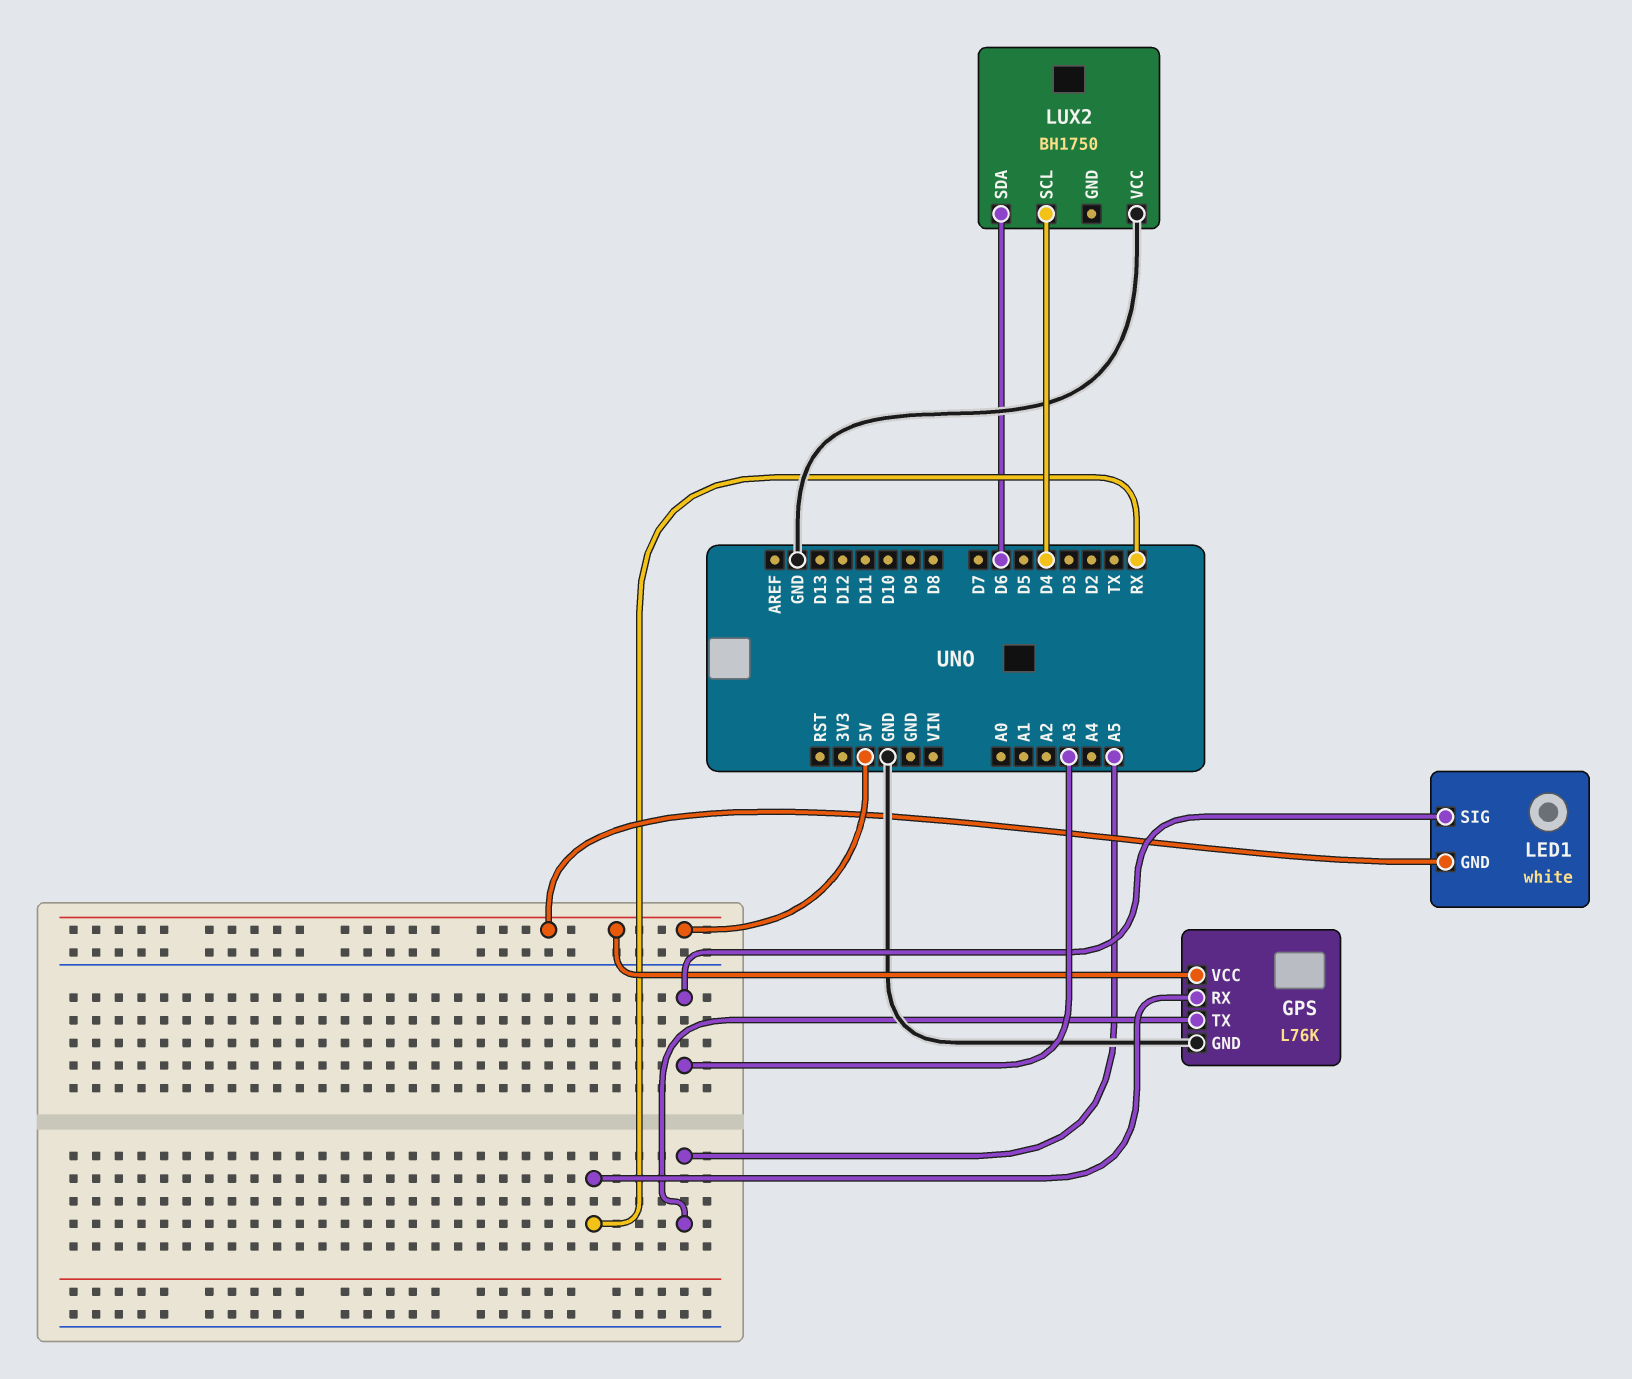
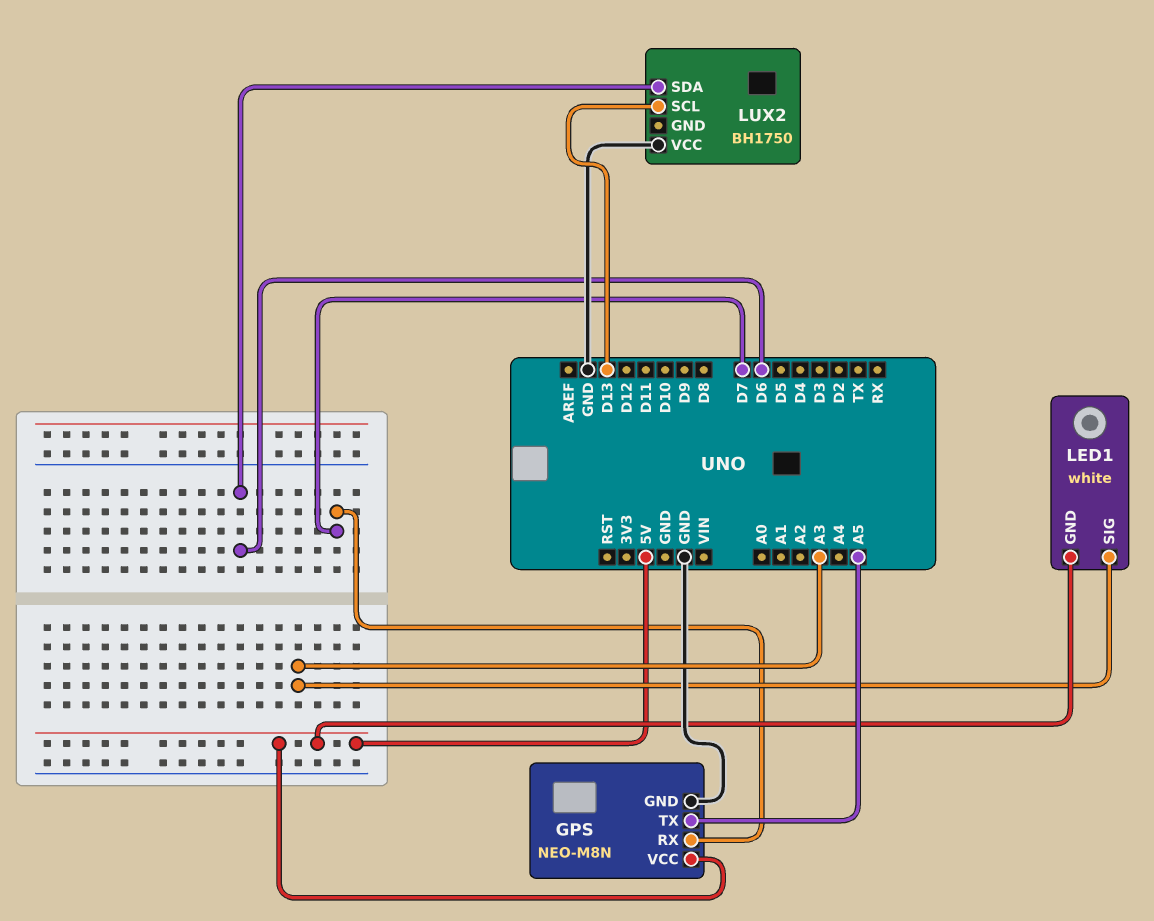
GPS: L76K -> NEO-M8N
GPS pin RX: RX -> D7
LUX2 pin SCL: D4 -> D13

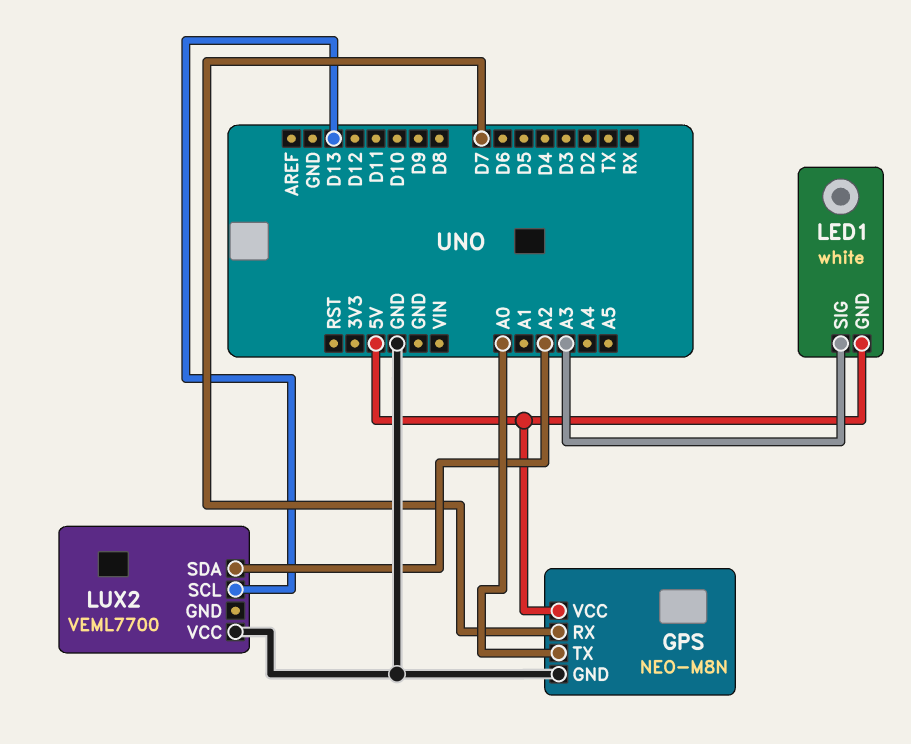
GPS pin TX: A5 -> A0
LUX2: BH1750 -> VEML7700
LUX2 pin SDA: D6 -> A2

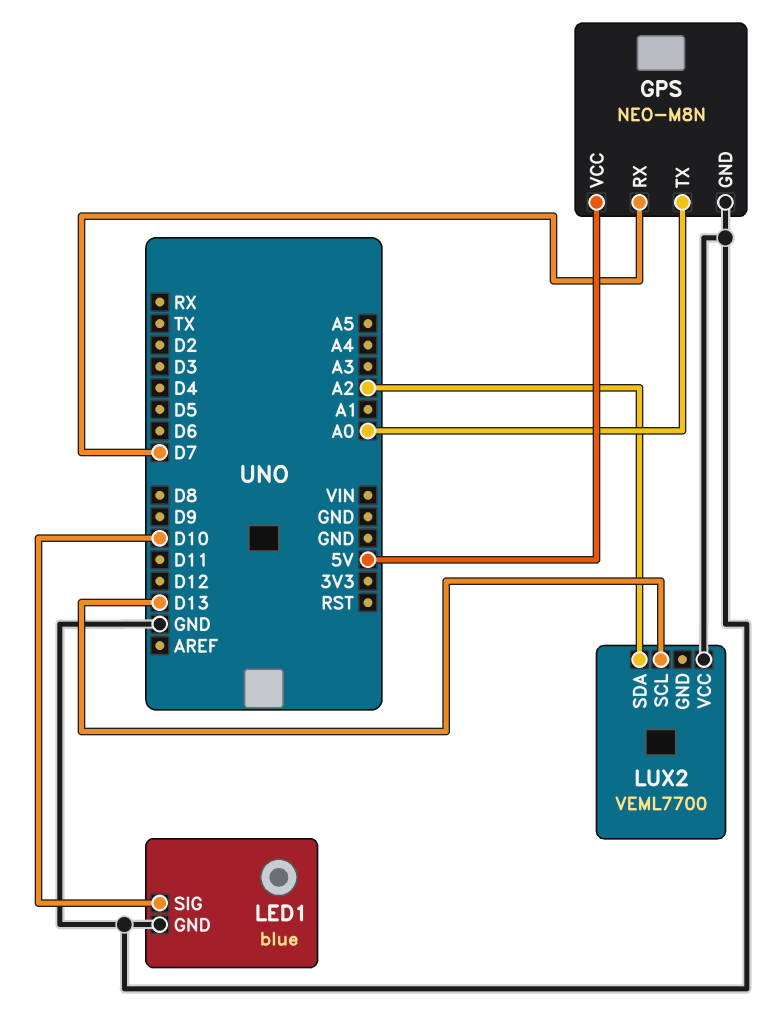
LED1: white -> blue
LED1 pin GND: 5V -> GND
LED1 pin SIG: A3 -> D10

